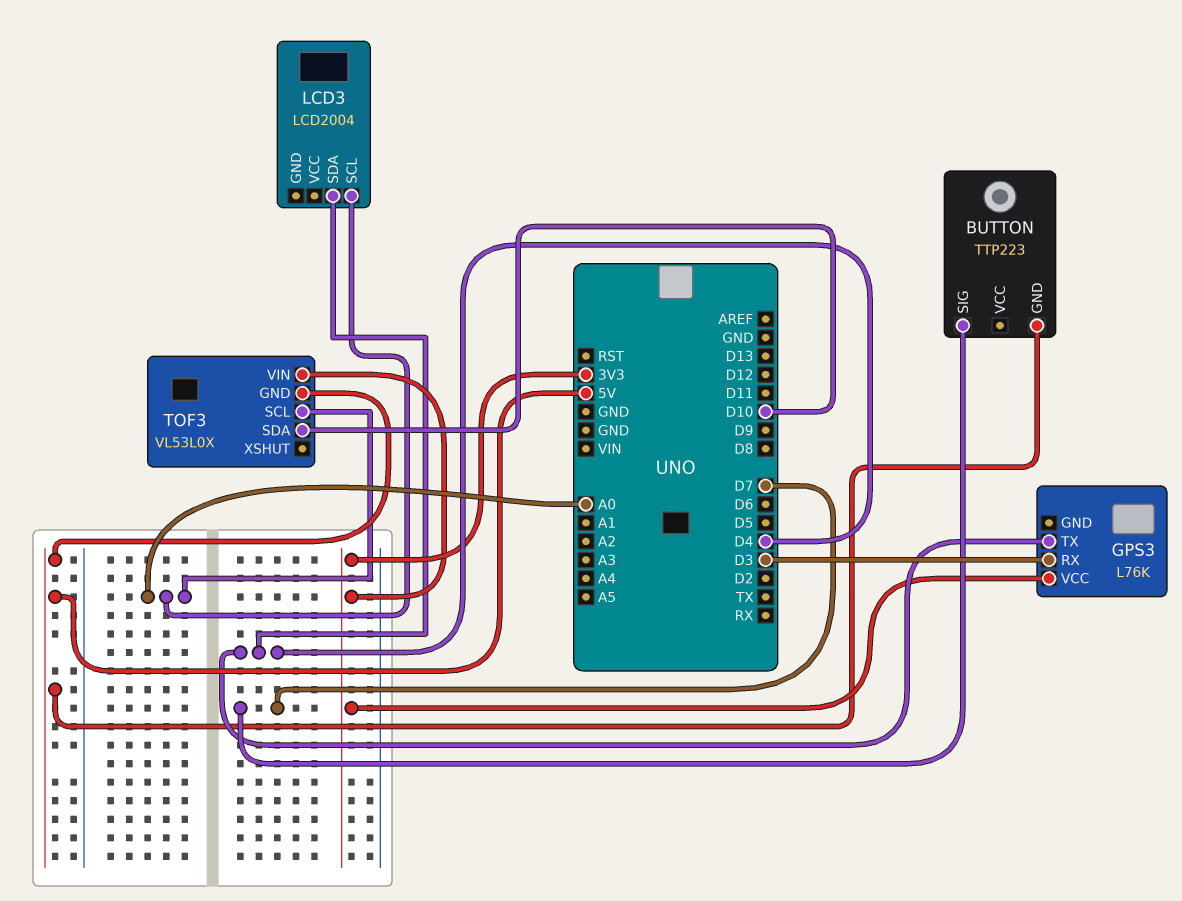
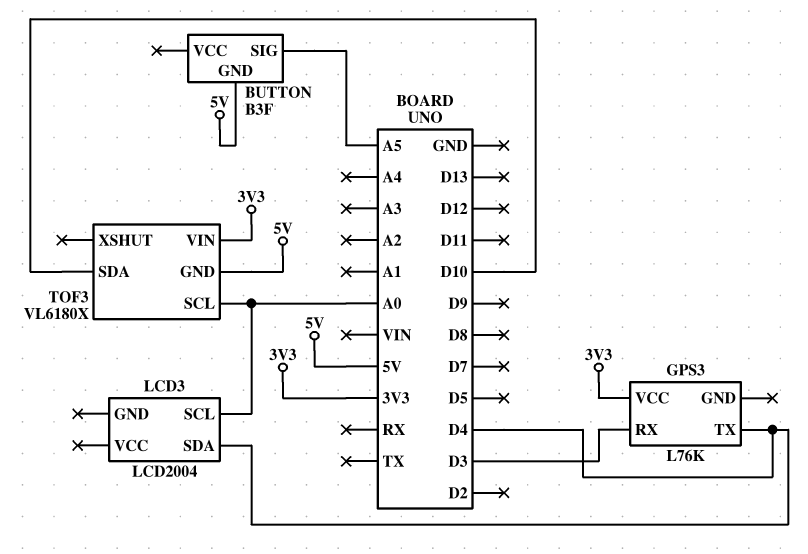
BUTTON: TTP223 -> B3F
BUTTON pin SIG: D7 -> A5
TOF3: VL53L0X -> VL6180X

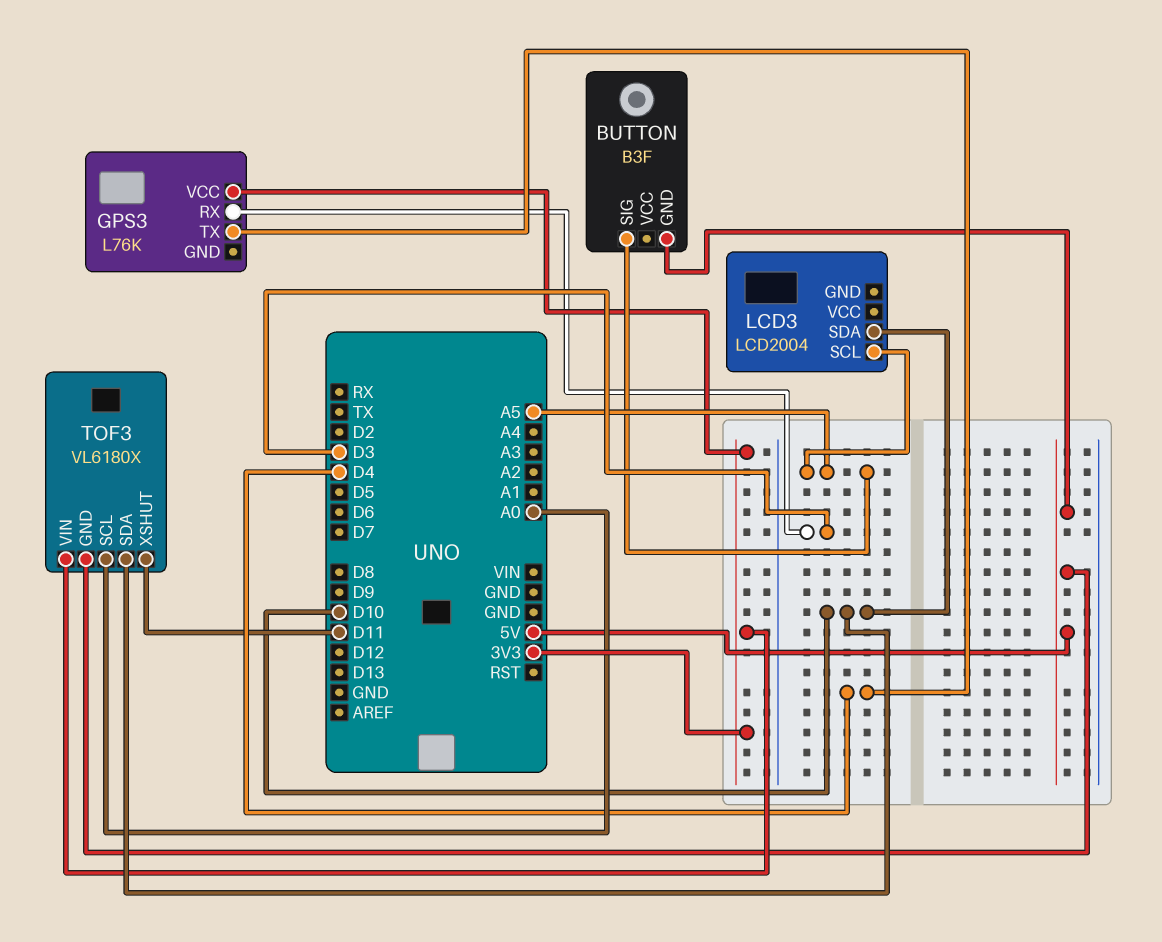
LCD3 pin SCL: A0 -> A5
LCD3 pin SDA: D4 -> D10
TOF3 pin XSHUT: none -> D11

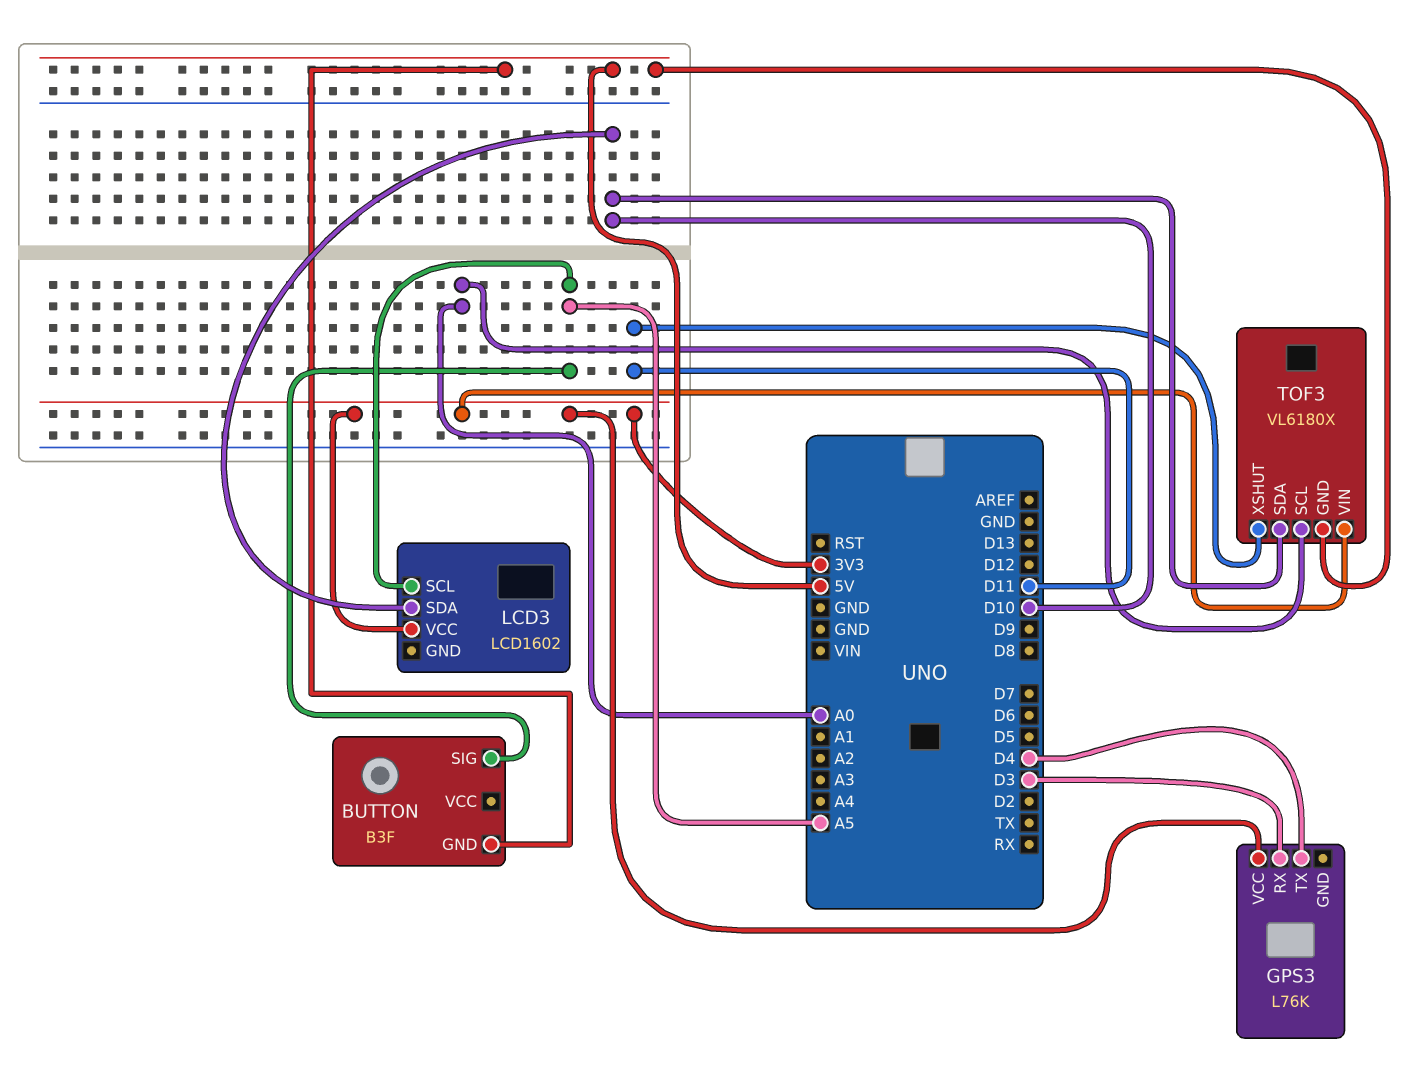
LCD3: LCD2004 -> LCD1602
LCD3 pin VCC: none -> 3V3

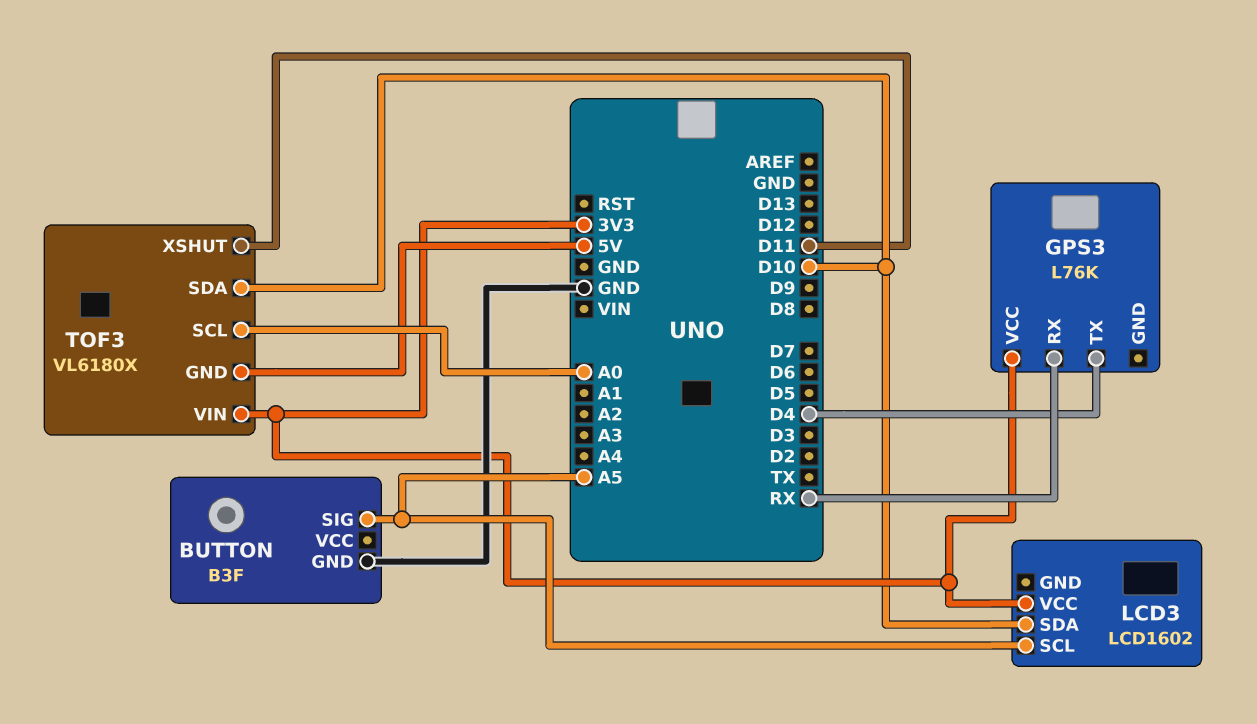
BUTTON pin GND: 5V -> GND
GPS3 pin RX: D3 -> RX

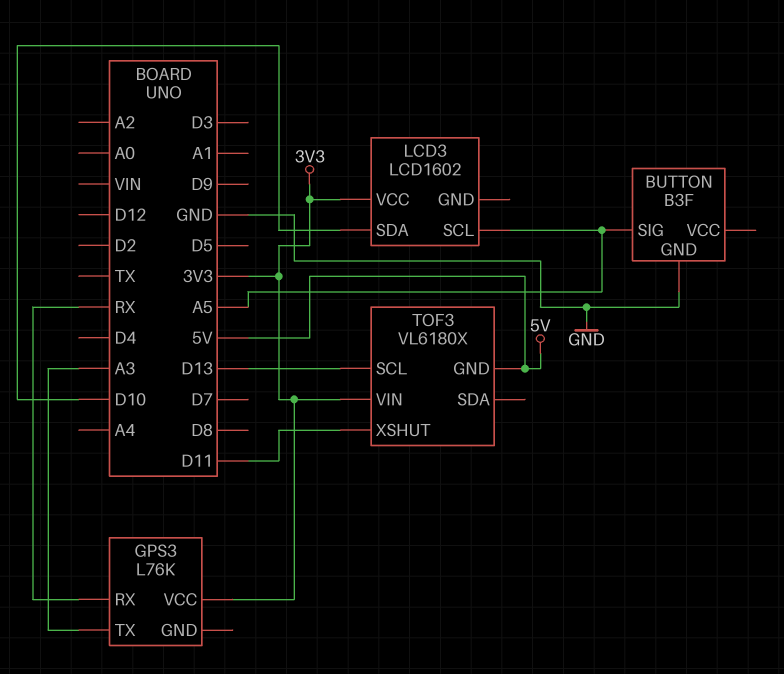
GPS3 pin TX: D4 -> A3
TOF3 pin SCL: A0 -> D13
TOF3 pin SDA: D10 -> none

